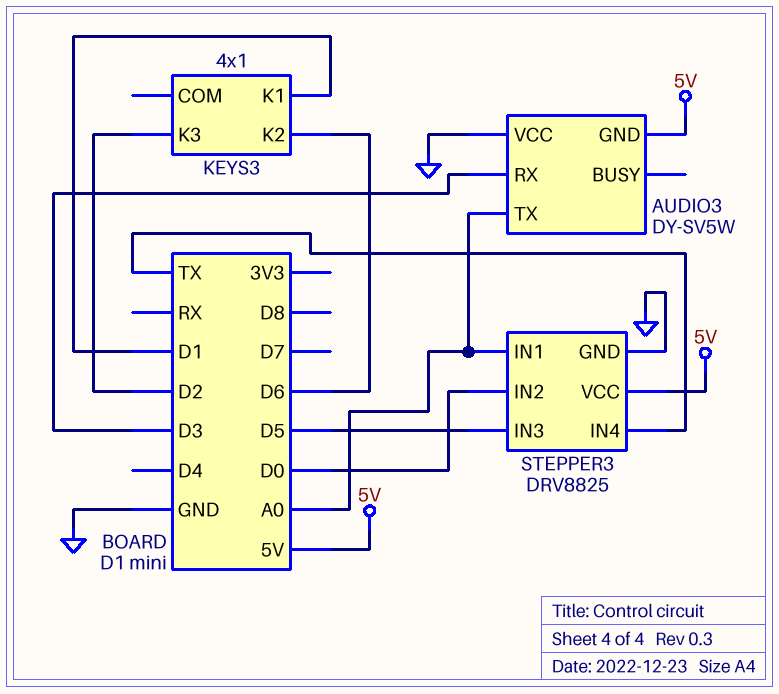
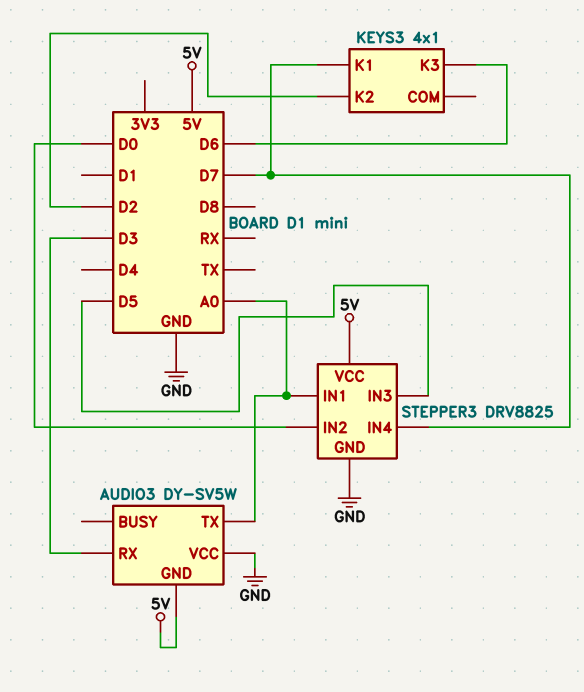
KEYS3 pin K1: D1 -> D7
KEYS3 pin K2: D6 -> D2
KEYS3 pin K3: D2 -> D6
STEPPER3 pin IN4: TX -> D7

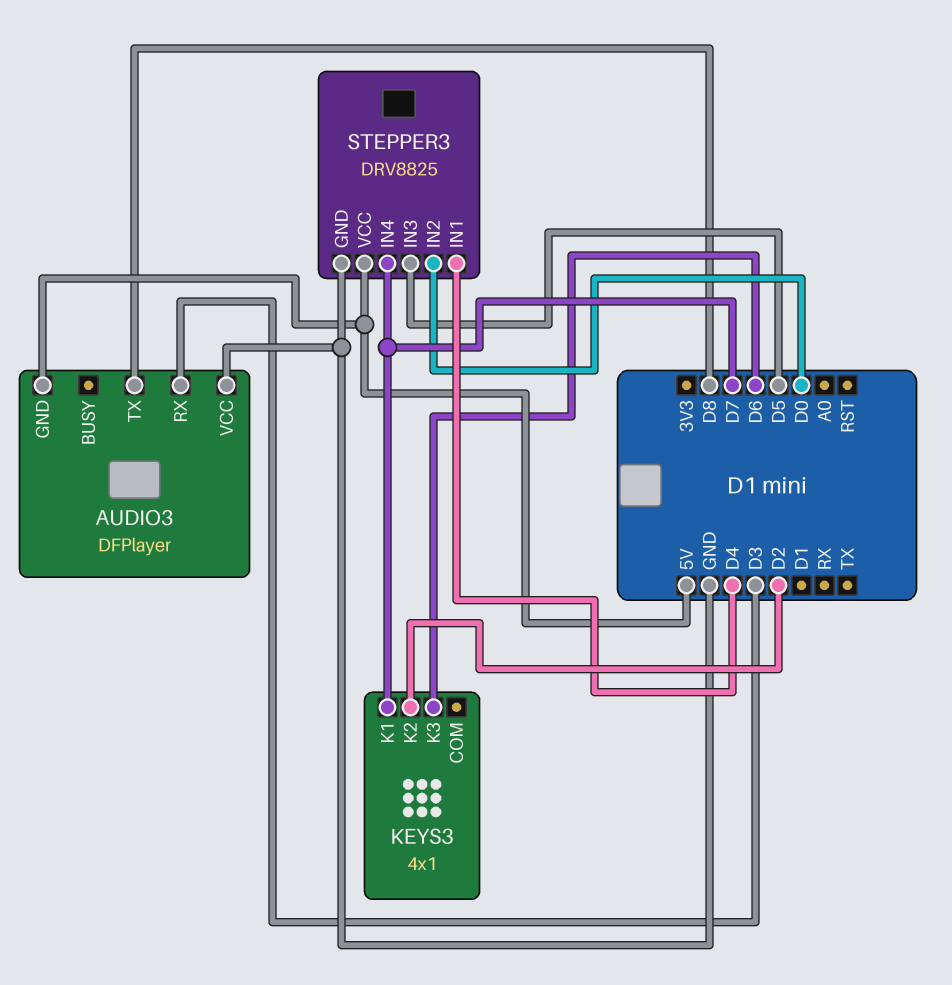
AUDIO3: DY-SV5W -> DFPlayer
AUDIO3 pin TX: A0 -> D8
STEPPER3 pin IN1: A0 -> D4

